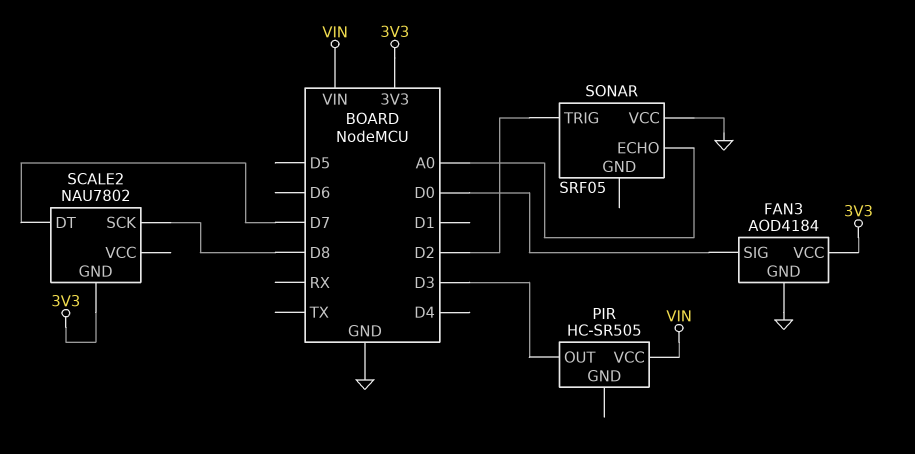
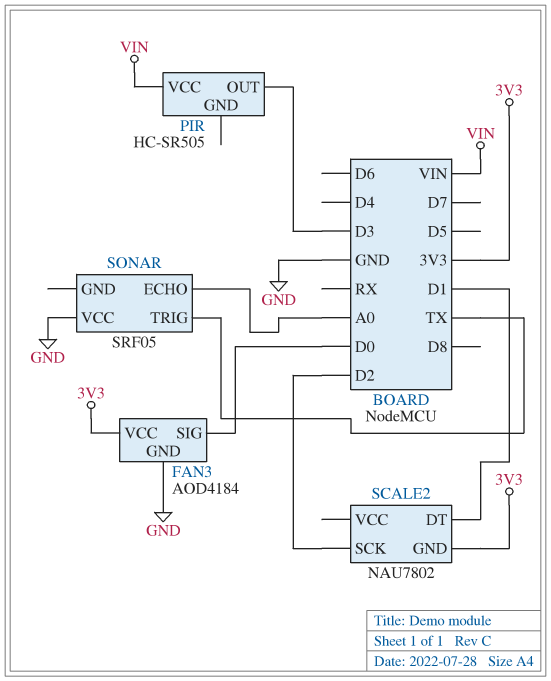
SCALE2 pin DT: D7 -> D1
SCALE2 pin SCK: D8 -> D2
SONAR pin TRIG: D2 -> TX

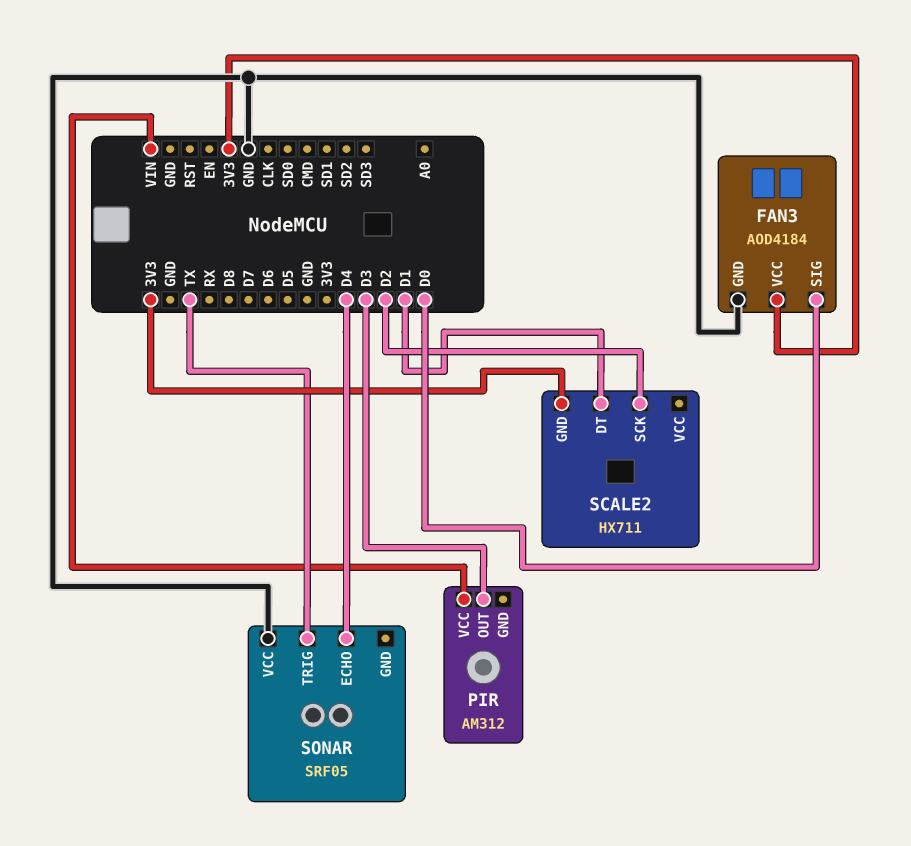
PIR: HC-SR505 -> AM312
SCALE2: NAU7802 -> HX711
SONAR pin ECHO: A0 -> D4

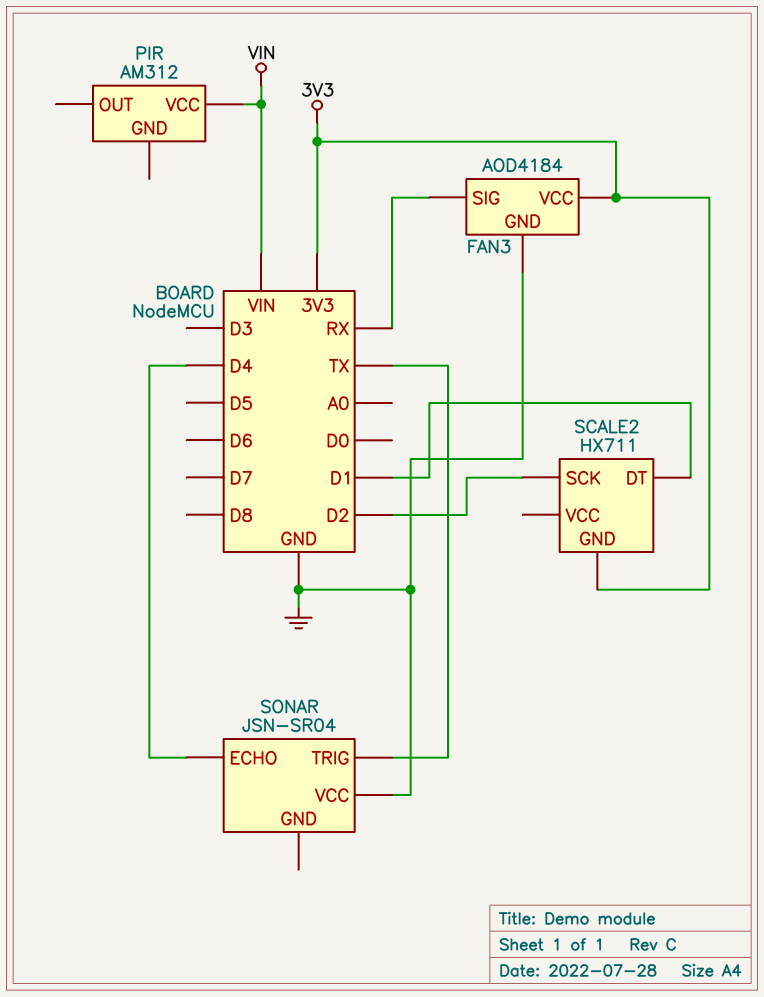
FAN3 pin SIG: D0 -> RX
PIR pin OUT: D3 -> none
SONAR: SRF05 -> JSN-SR04

